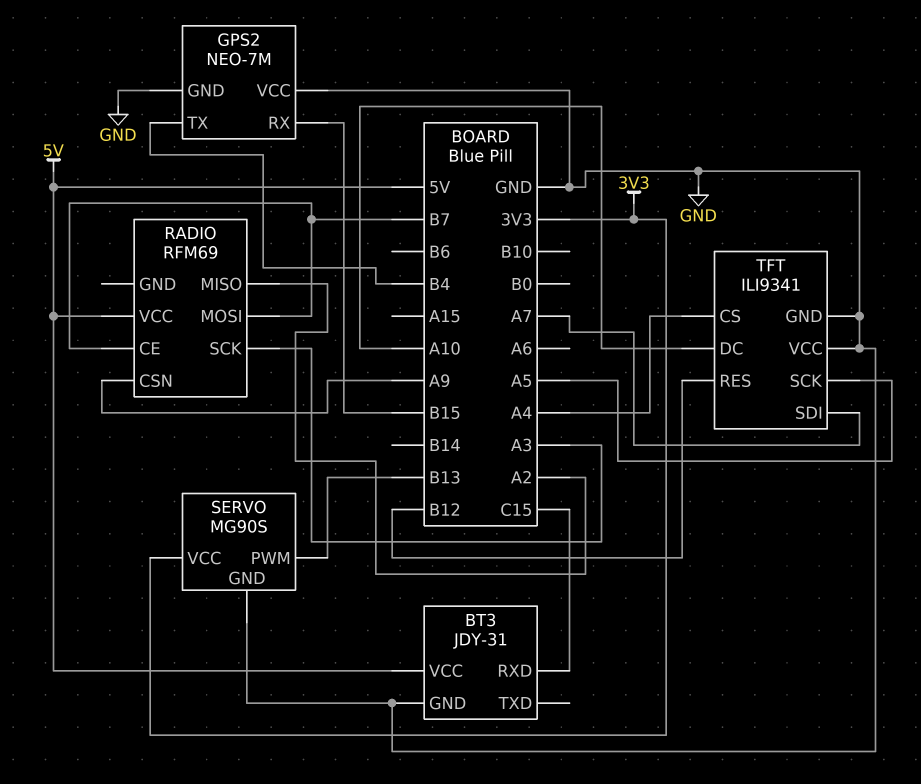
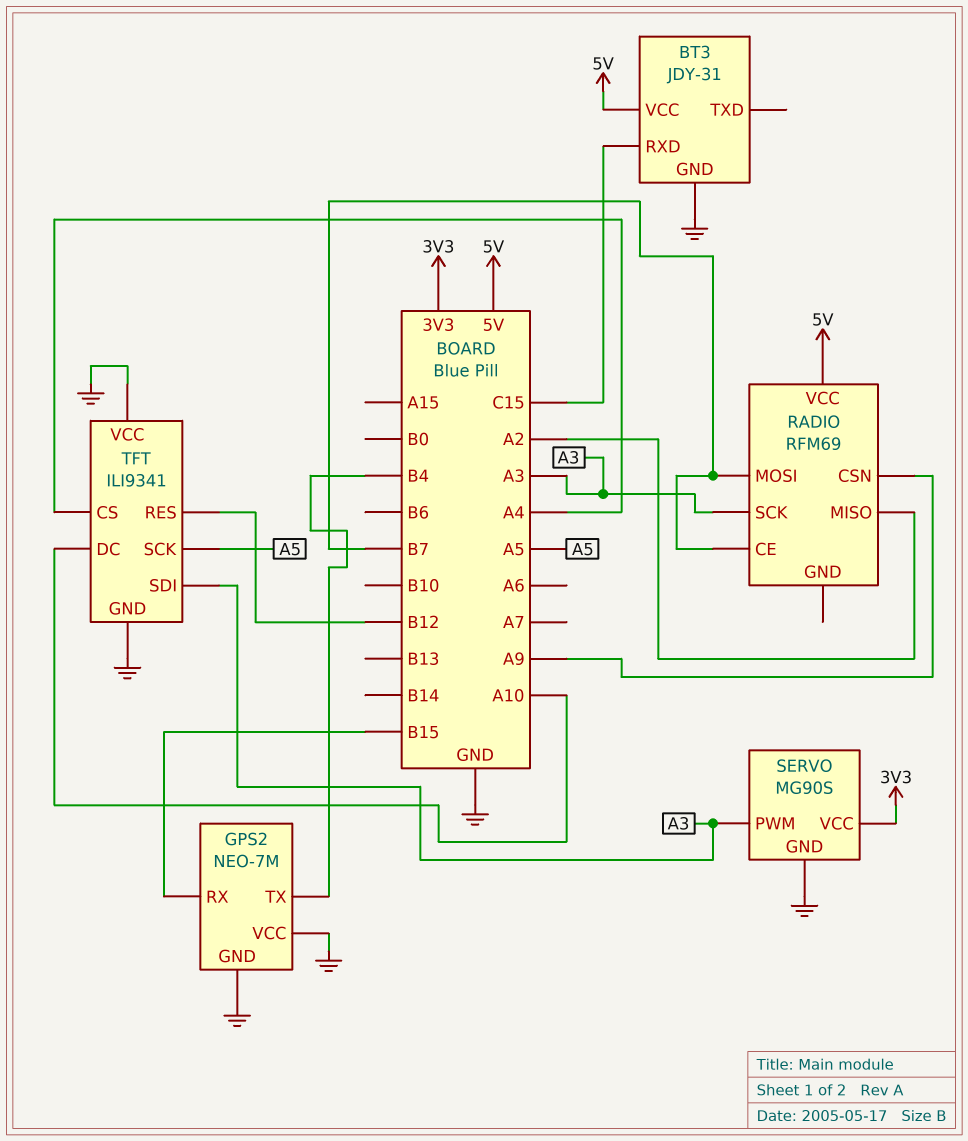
SERVO pin PWM: B13 -> A3
TFT pin SDI: A7 -> A3

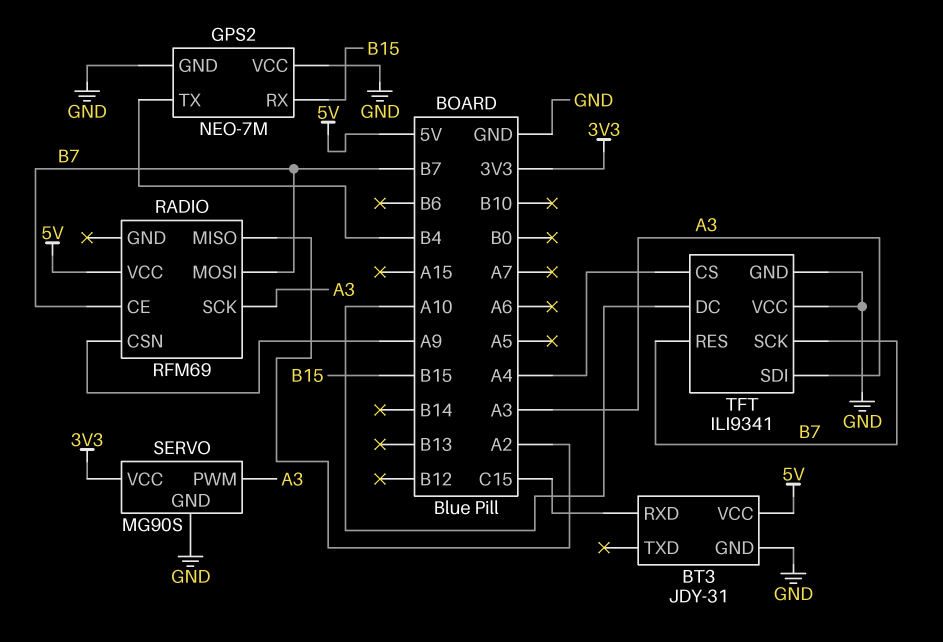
TFT pin RES: B12 -> B7
TFT pin SCK: A5 -> B7

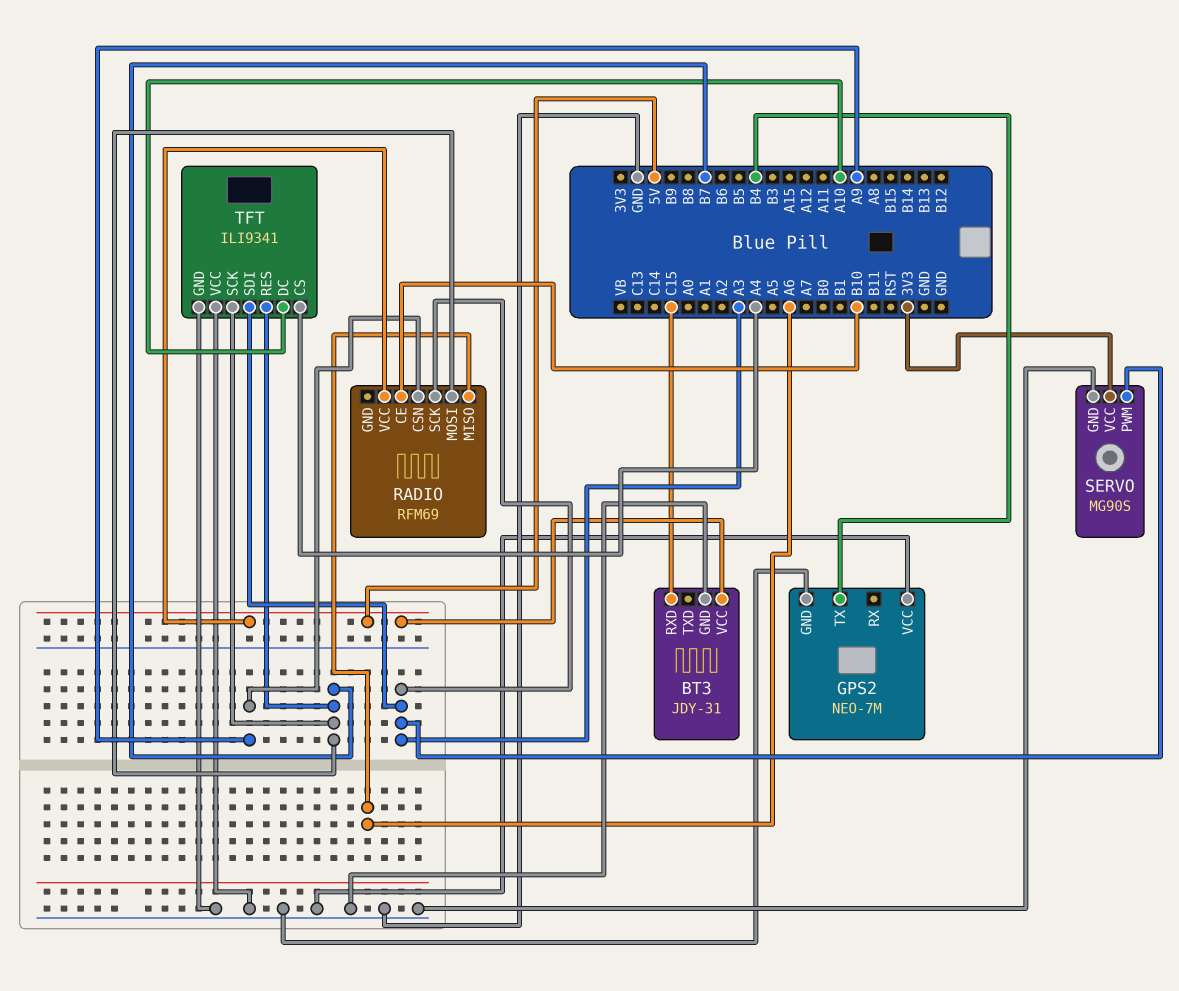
GPS2 pin RX: B15 -> none
RADIO pin CE: B7 -> B10
RADIO pin MISO: A2 -> A6

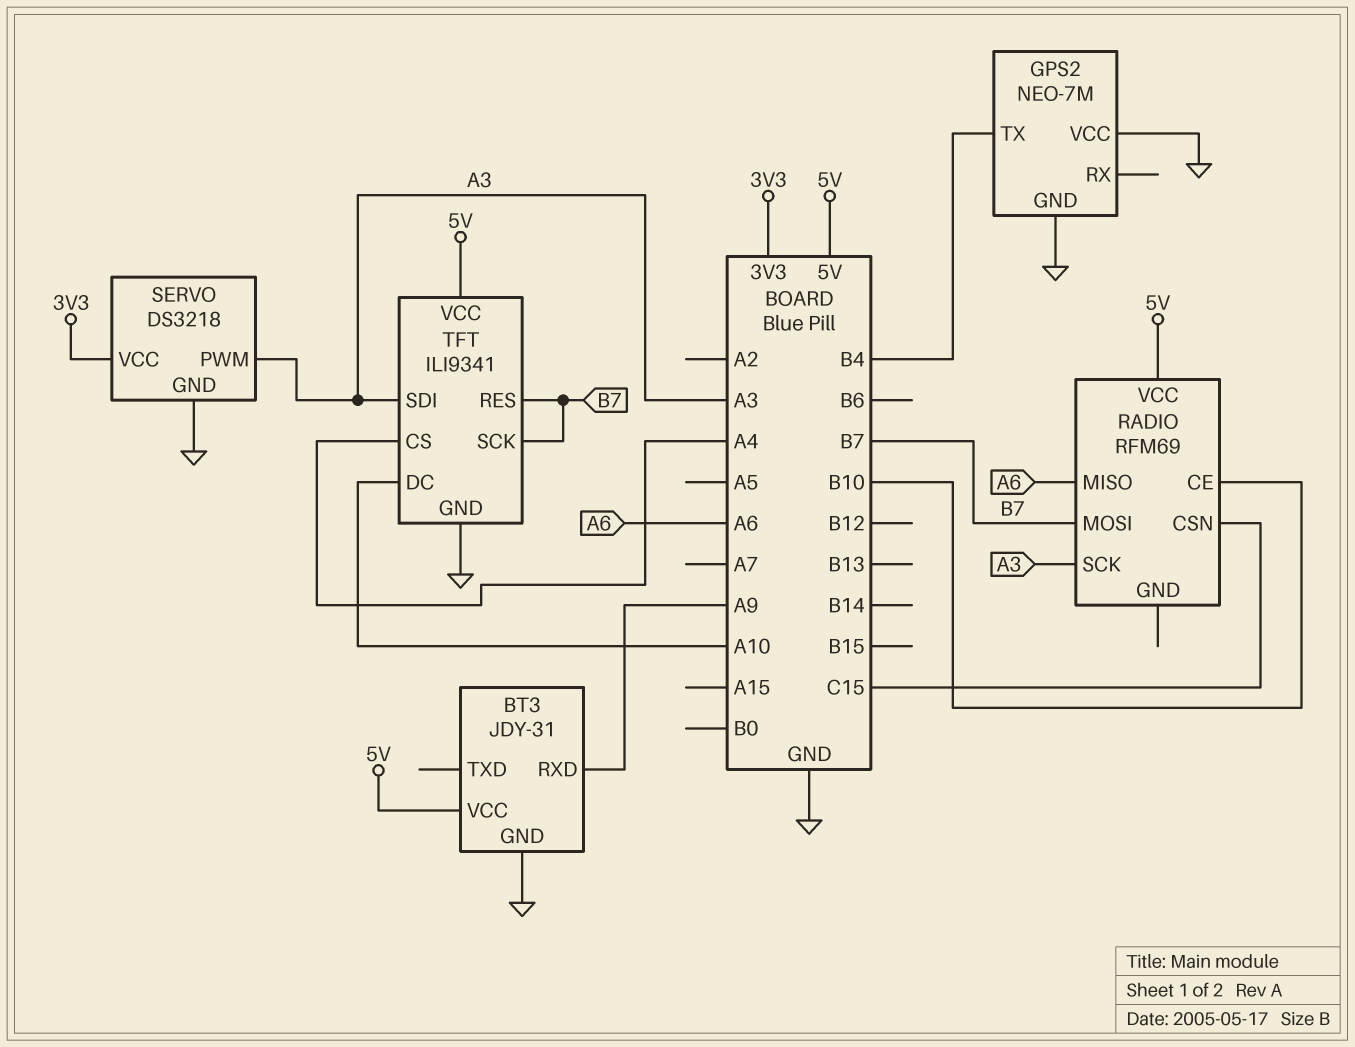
BT3 pin RXD: C15 -> A9
RADIO pin CSN: A9 -> C15
SERVO: MG90S -> DS3218
TFT pin VCC: GND -> 5V

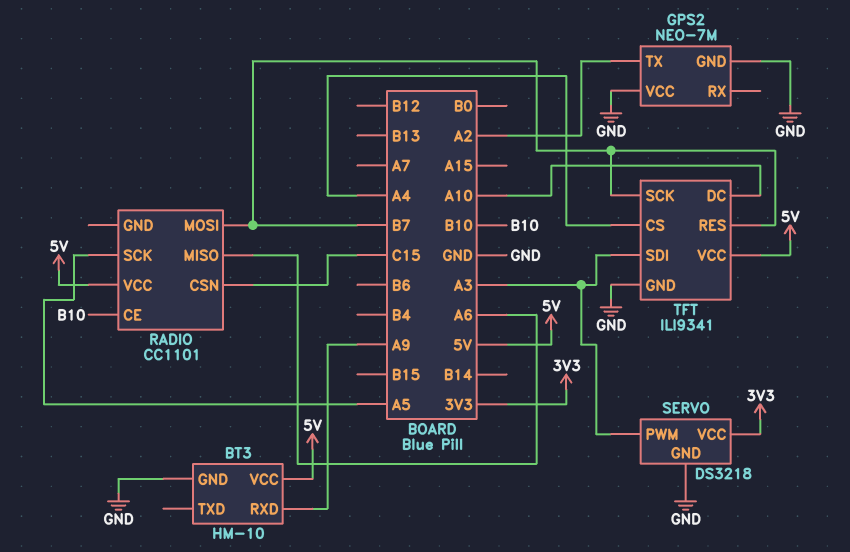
BT3: JDY-31 -> HM-10
GPS2 pin TX: B4 -> A2
RADIO: RFM69 -> CC1101
RADIO pin SCK: A3 -> A5

